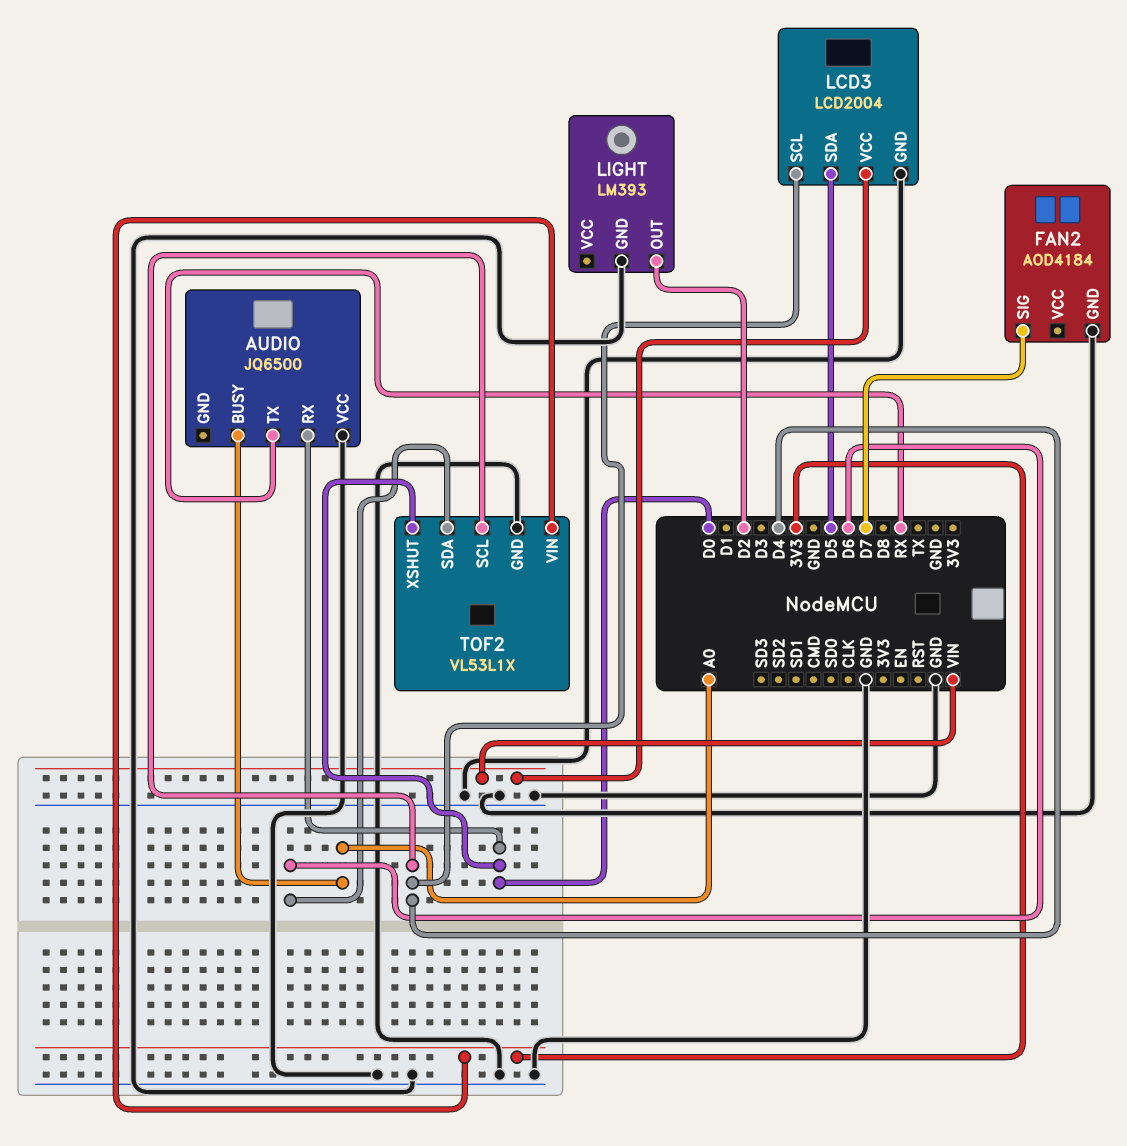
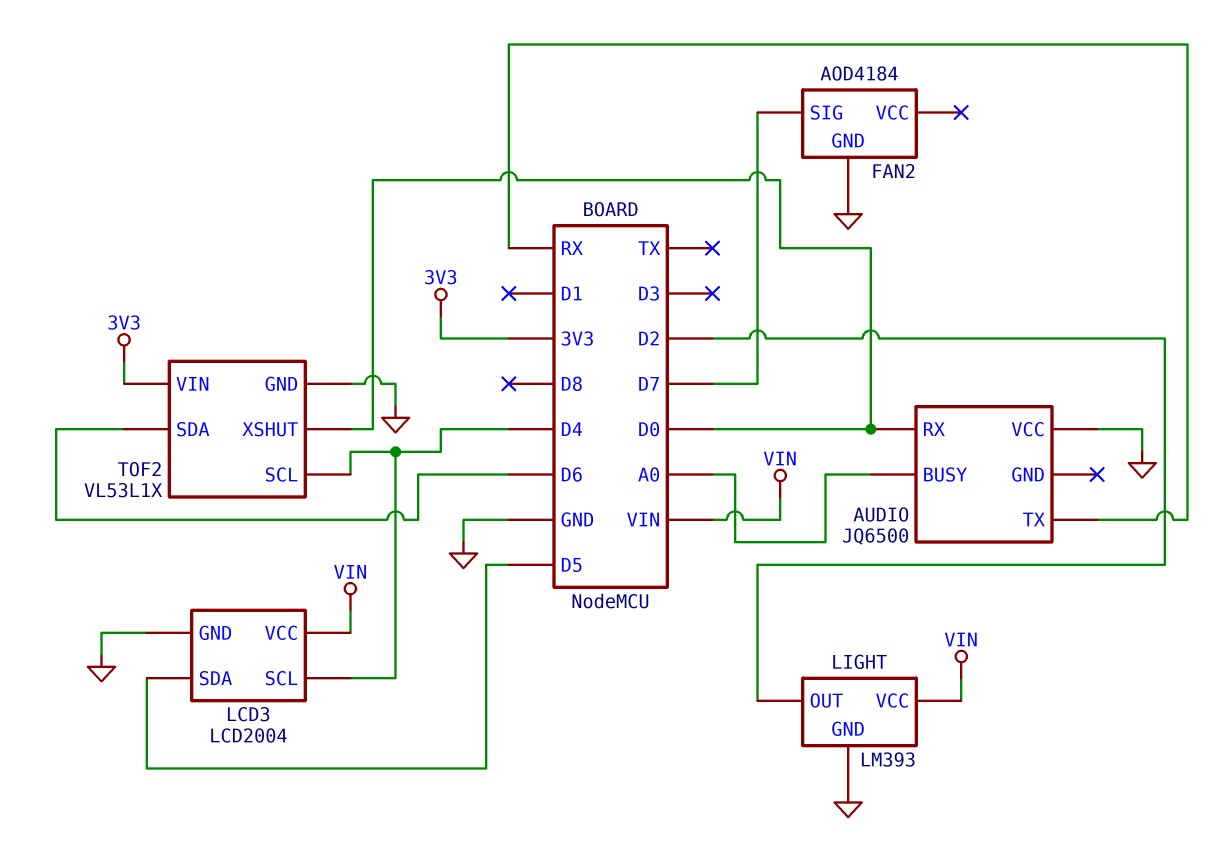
LIGHT pin VCC: none -> VIN

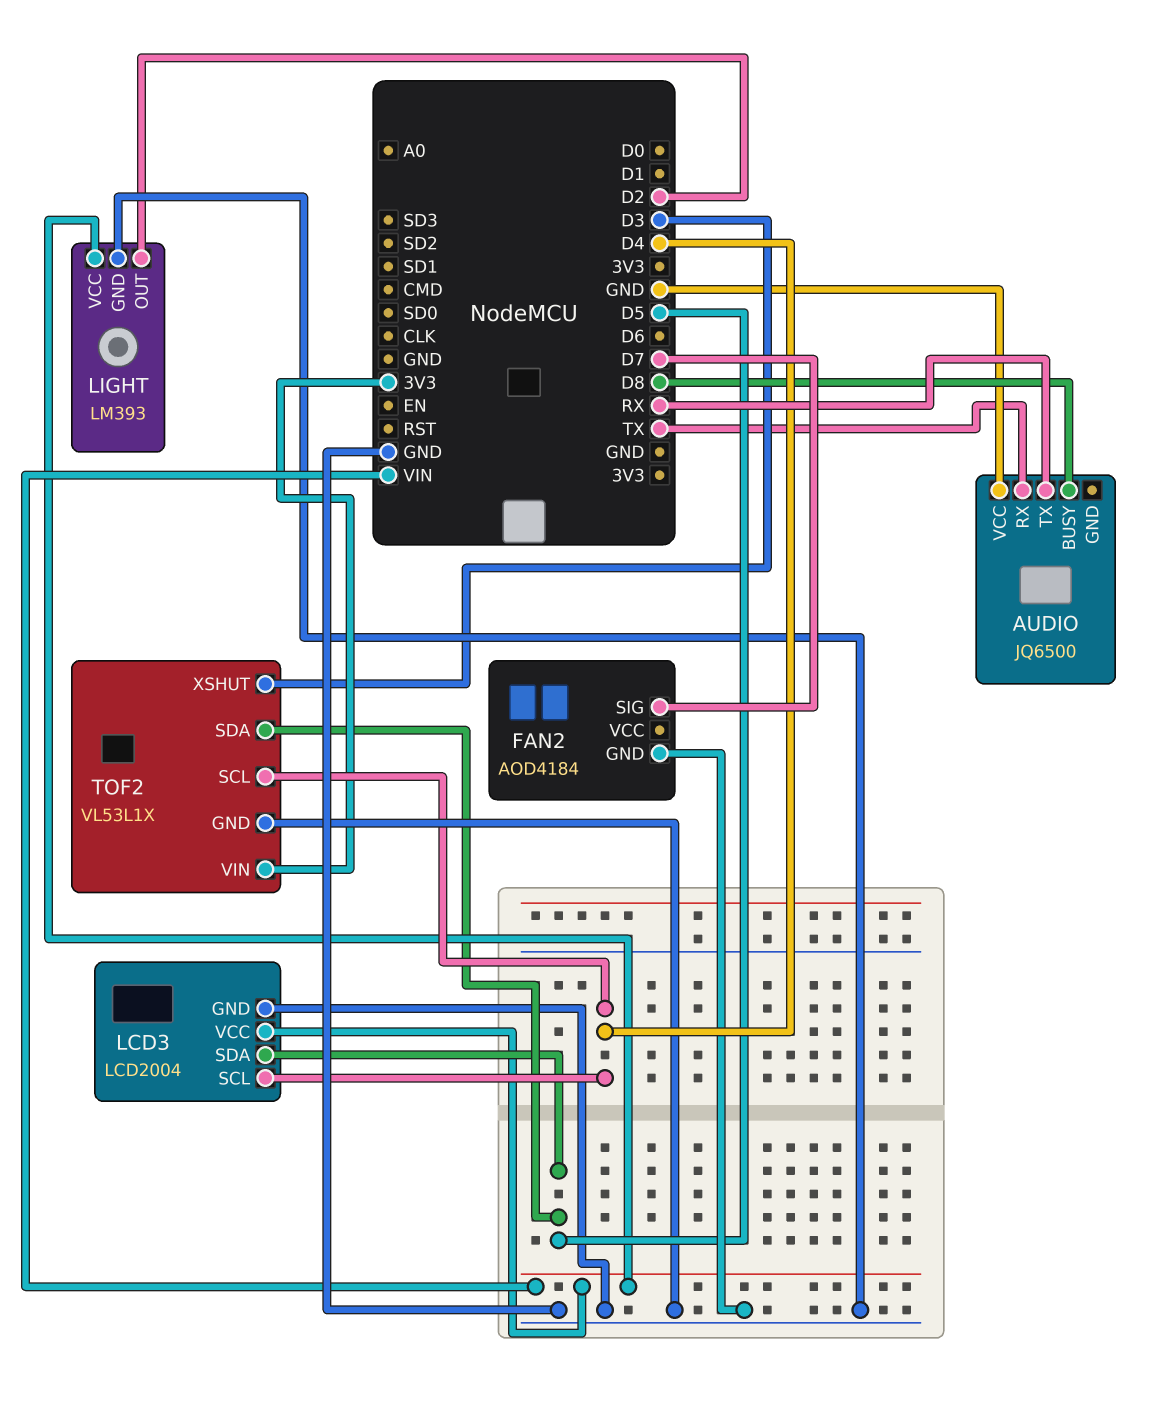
AUDIO pin BUSY: A0 -> D8
AUDIO pin RX: D0 -> TX
TOF2 pin SDA: D6 -> D5
TOF2 pin XSHUT: D0 -> D3

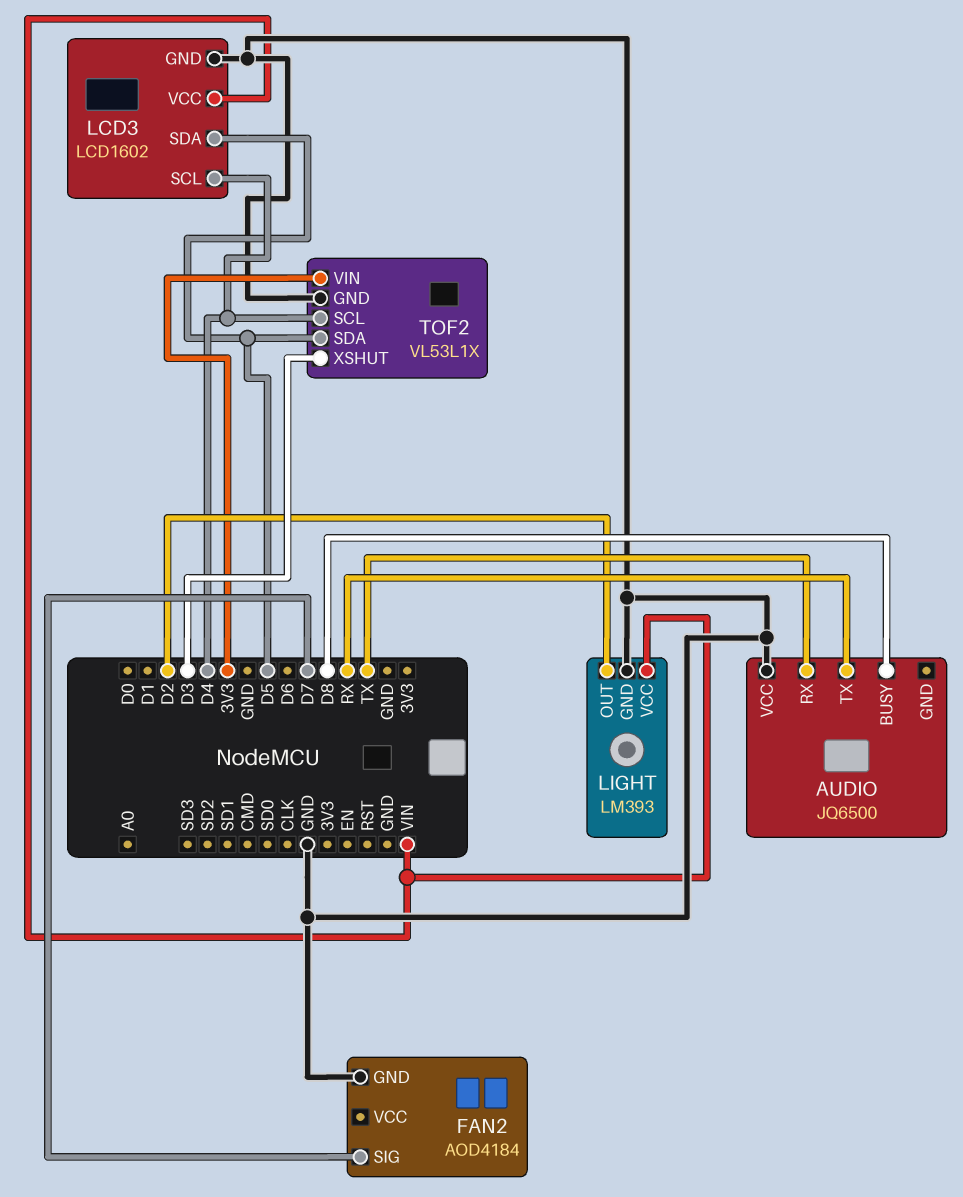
LCD3: LCD2004 -> LCD1602

